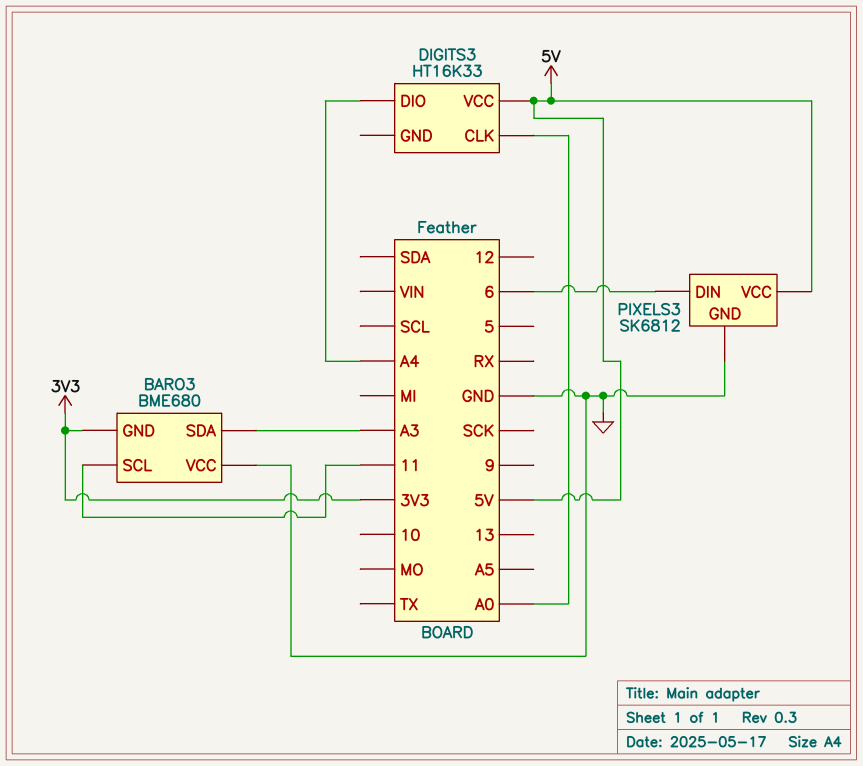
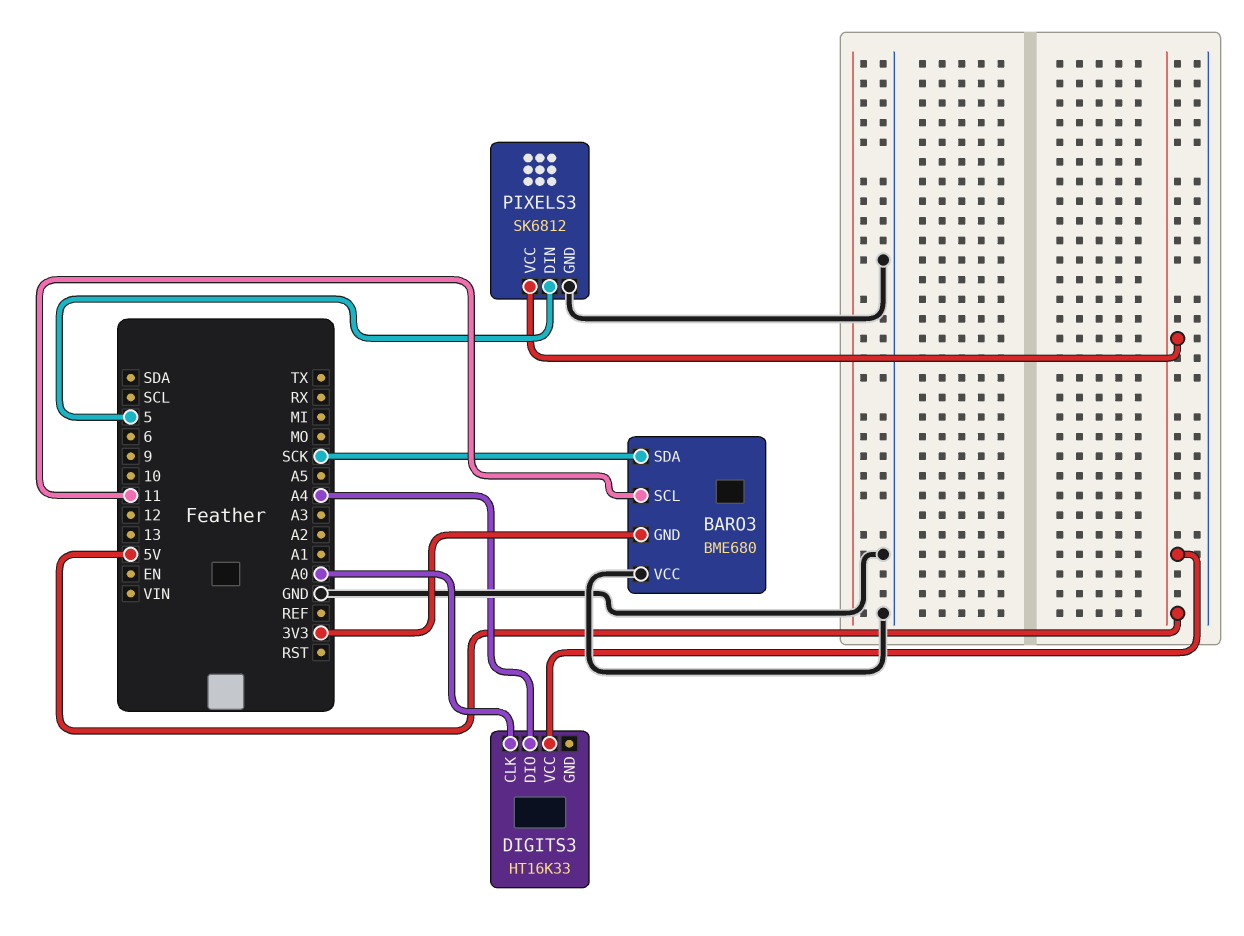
BARO3 pin SDA: A3 -> SCK
PIXELS3 pin DIN: 6 -> 5

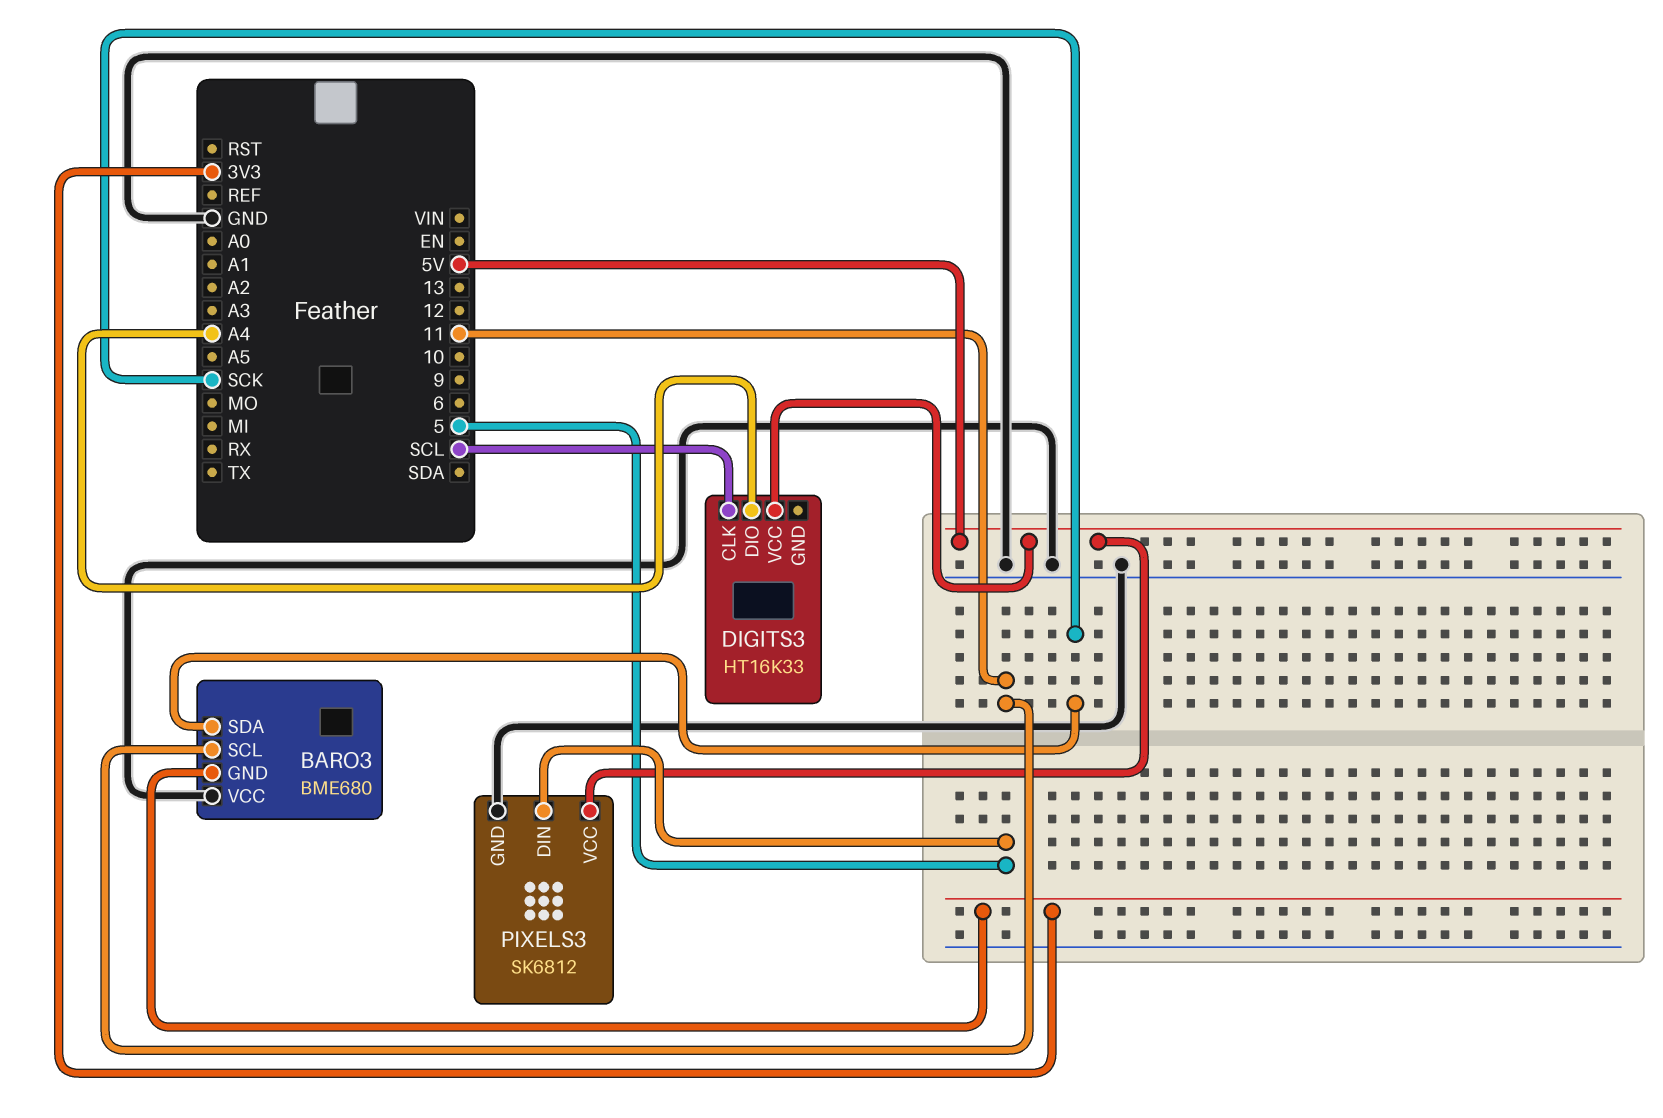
DIGITS3 pin CLK: A0 -> SCL

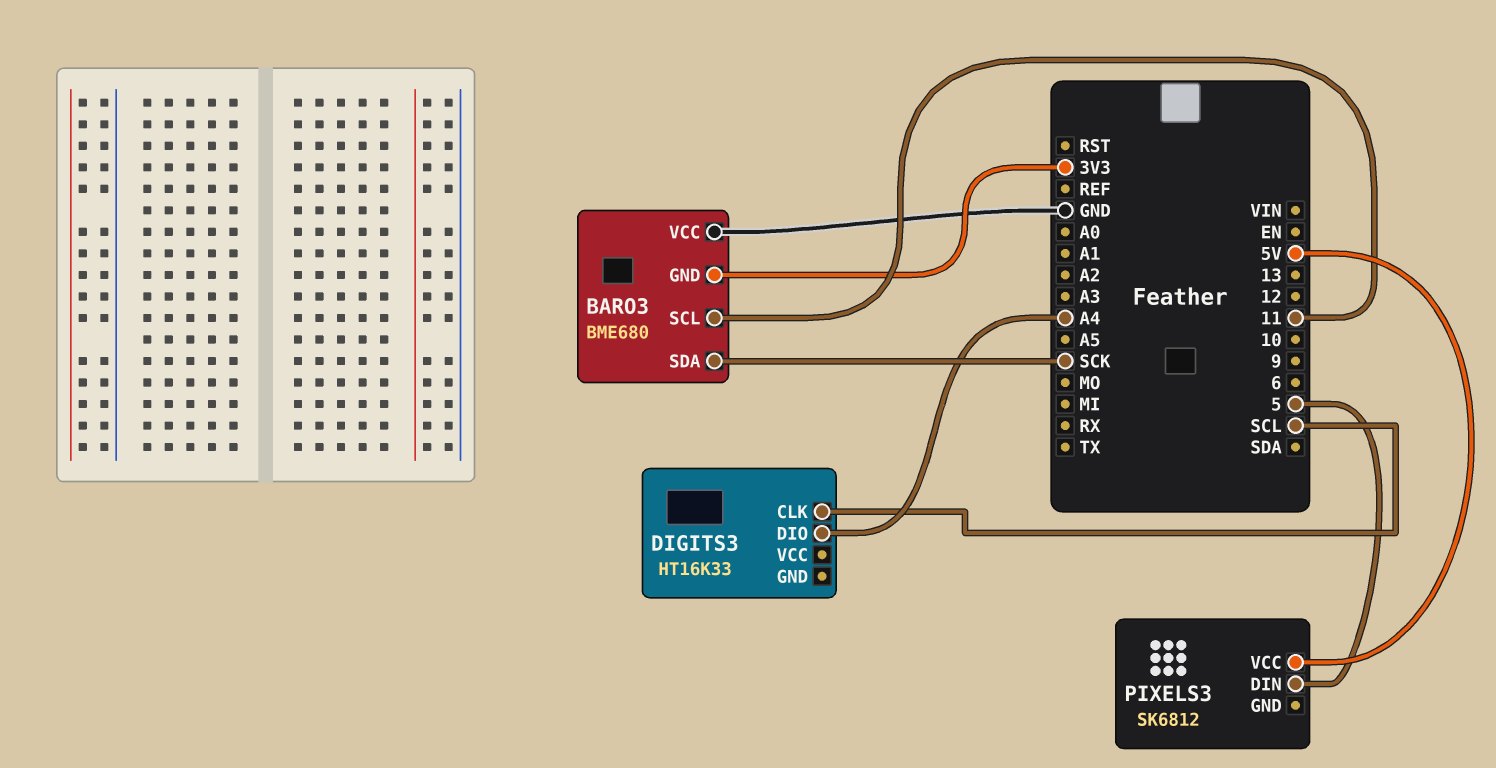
DIGITS3 pin VCC: 5V -> none
PIXELS3 pin GND: GND -> none

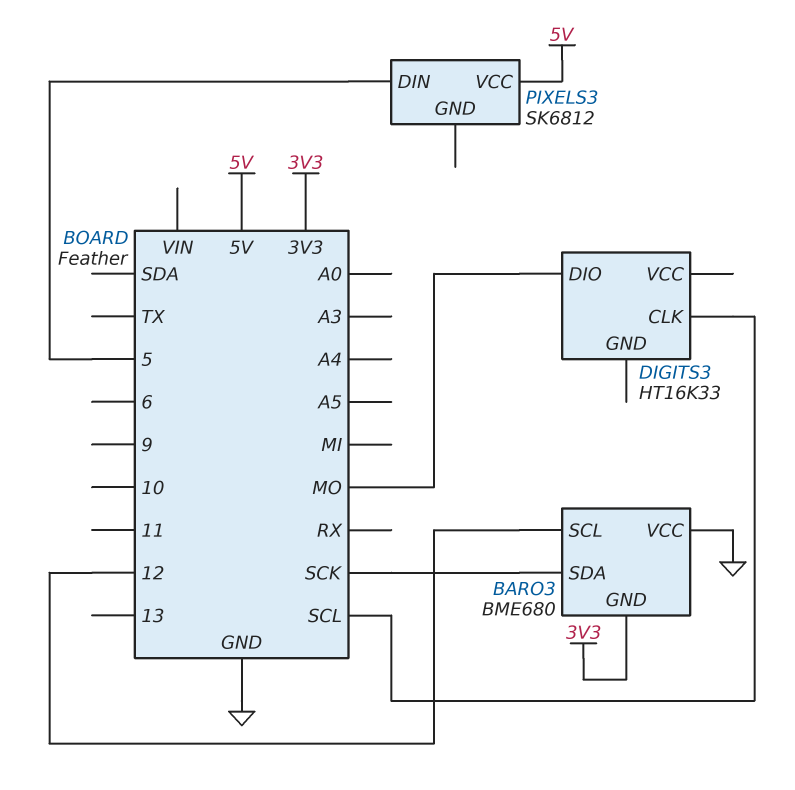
BARO3 pin SCL: 11 -> 12
DIGITS3 pin DIO: A4 -> MO

